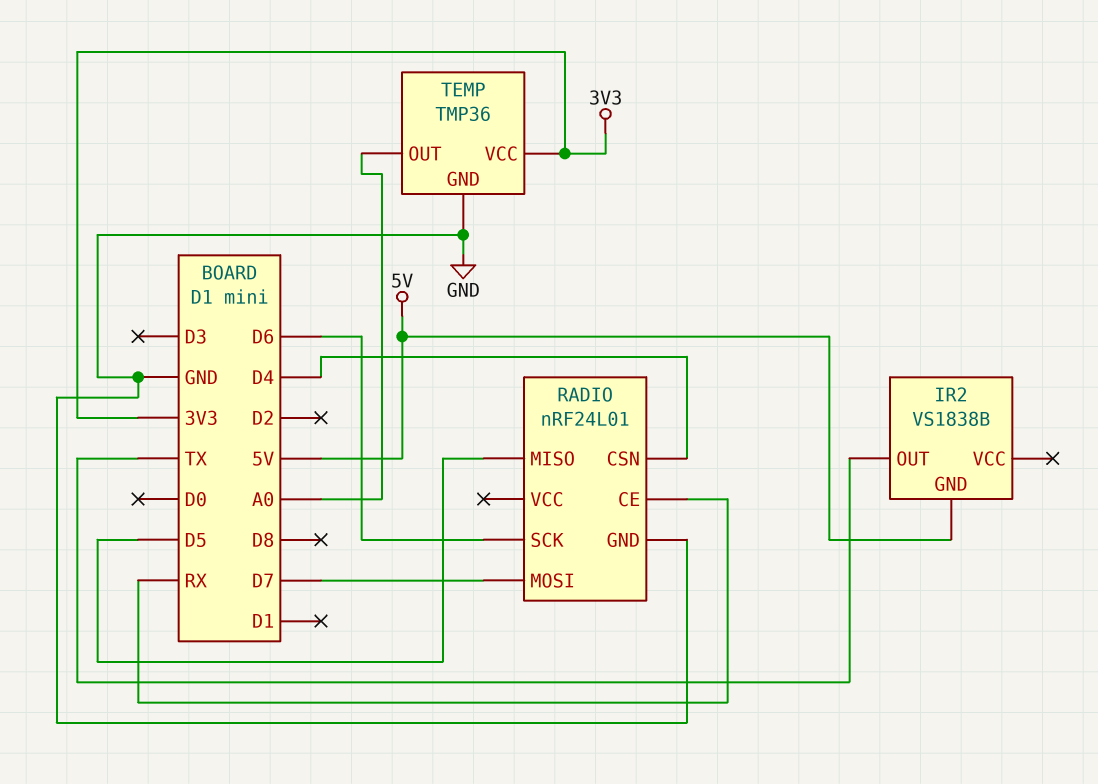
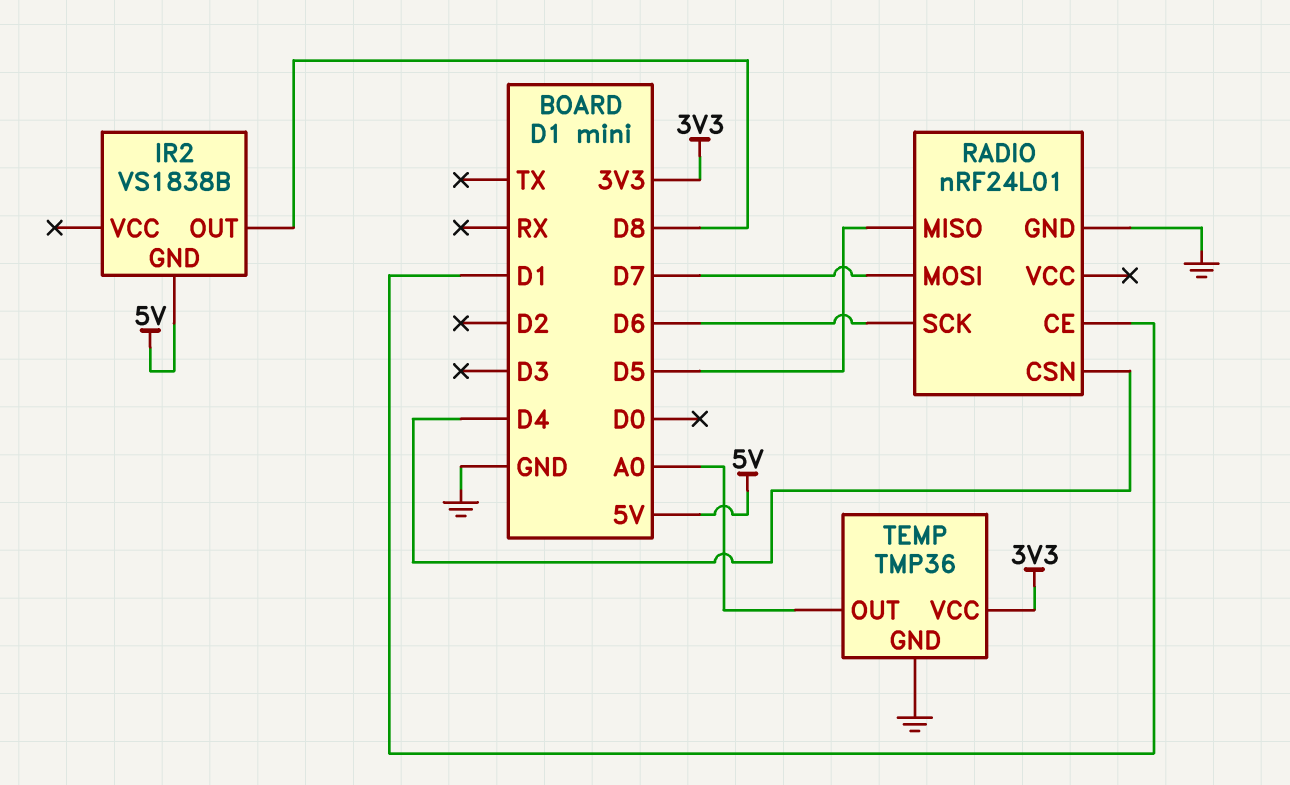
IR2 pin OUT: TX -> D8
RADIO pin CE: RX -> D1

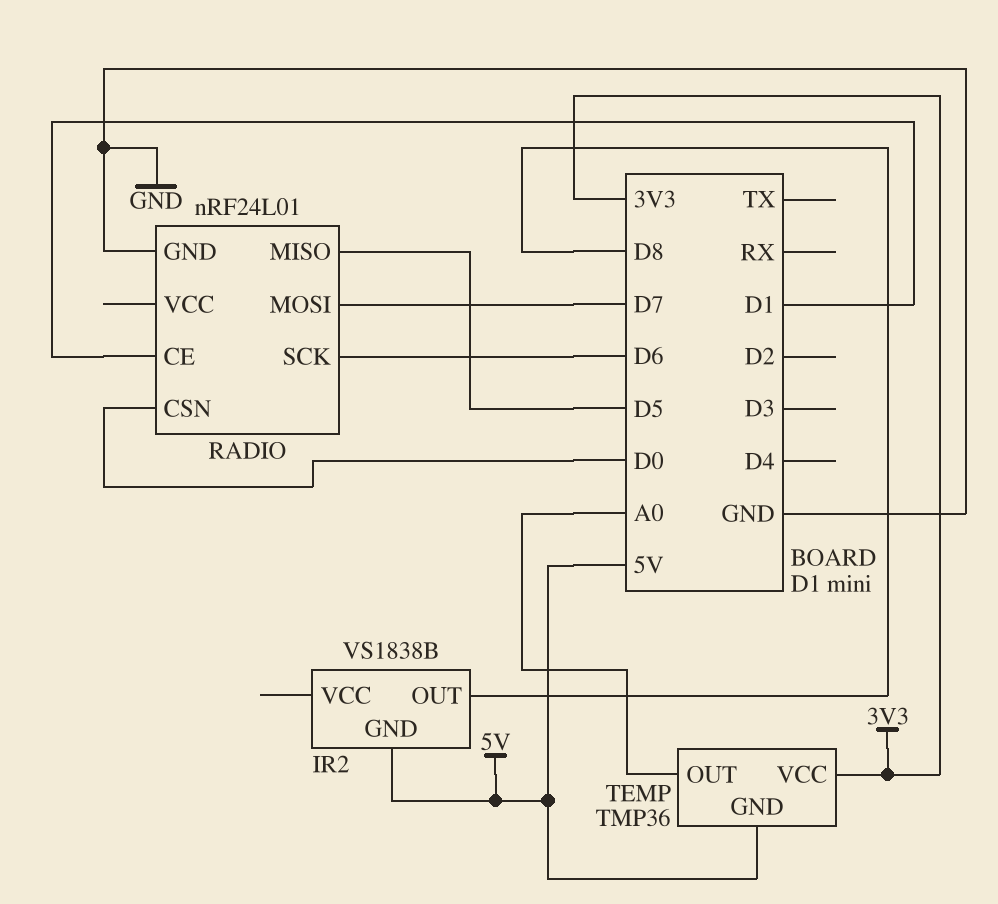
RADIO pin CSN: D4 -> D0
TEMP pin GND: GND -> 5V

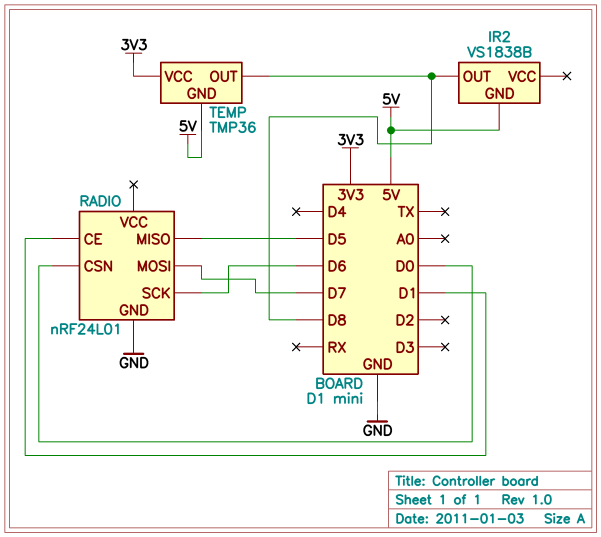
TEMP pin OUT: A0 -> D8

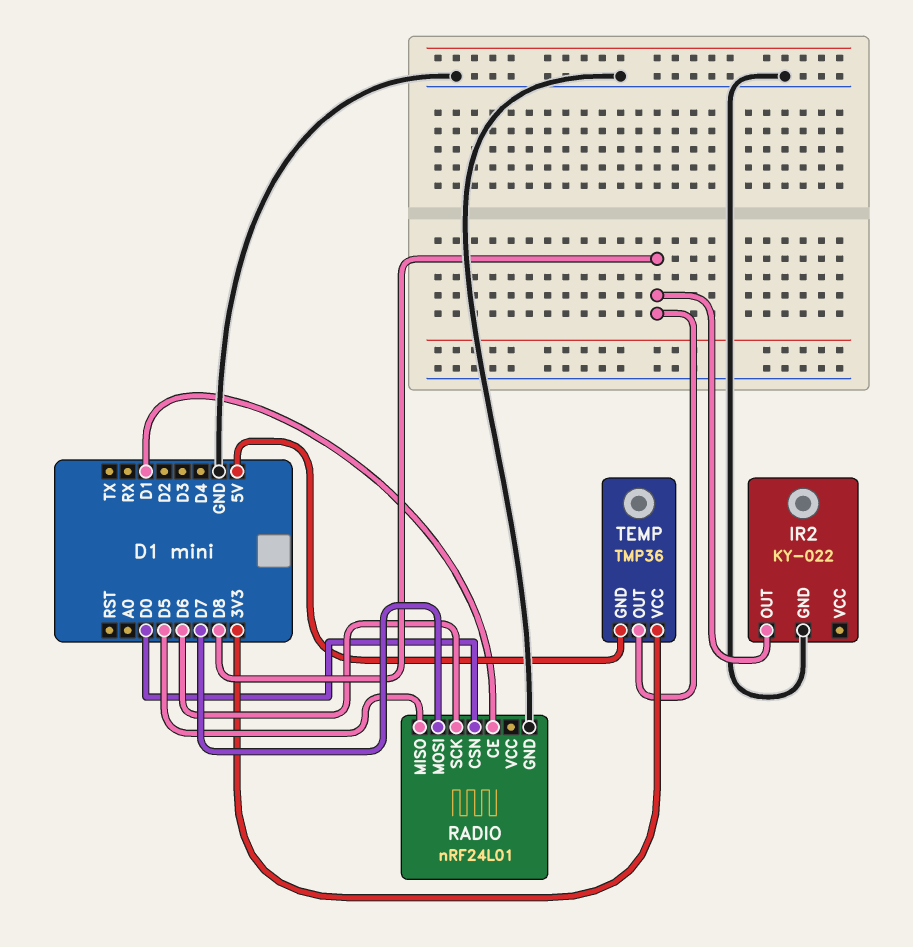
IR2: VS1838B -> KY-022
IR2 pin GND: 5V -> GND

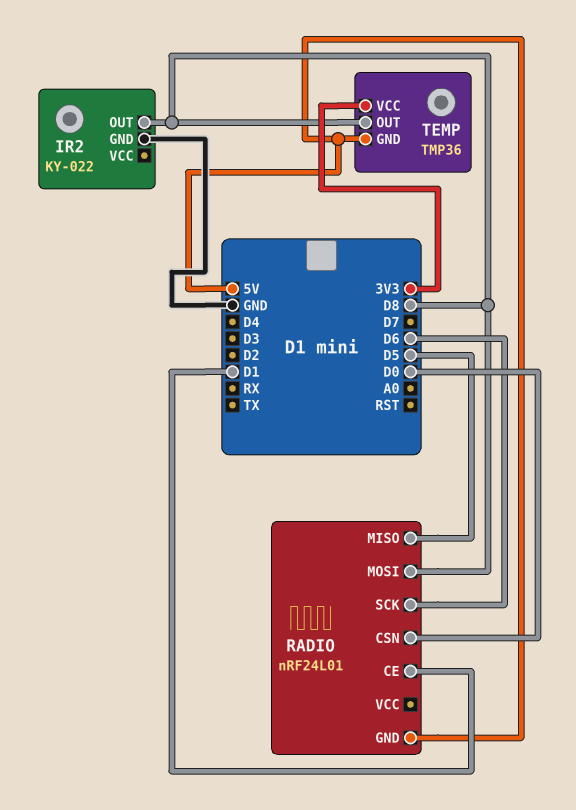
RADIO pin GND: GND -> 5V
RADIO pin MOSI: D7 -> D8

